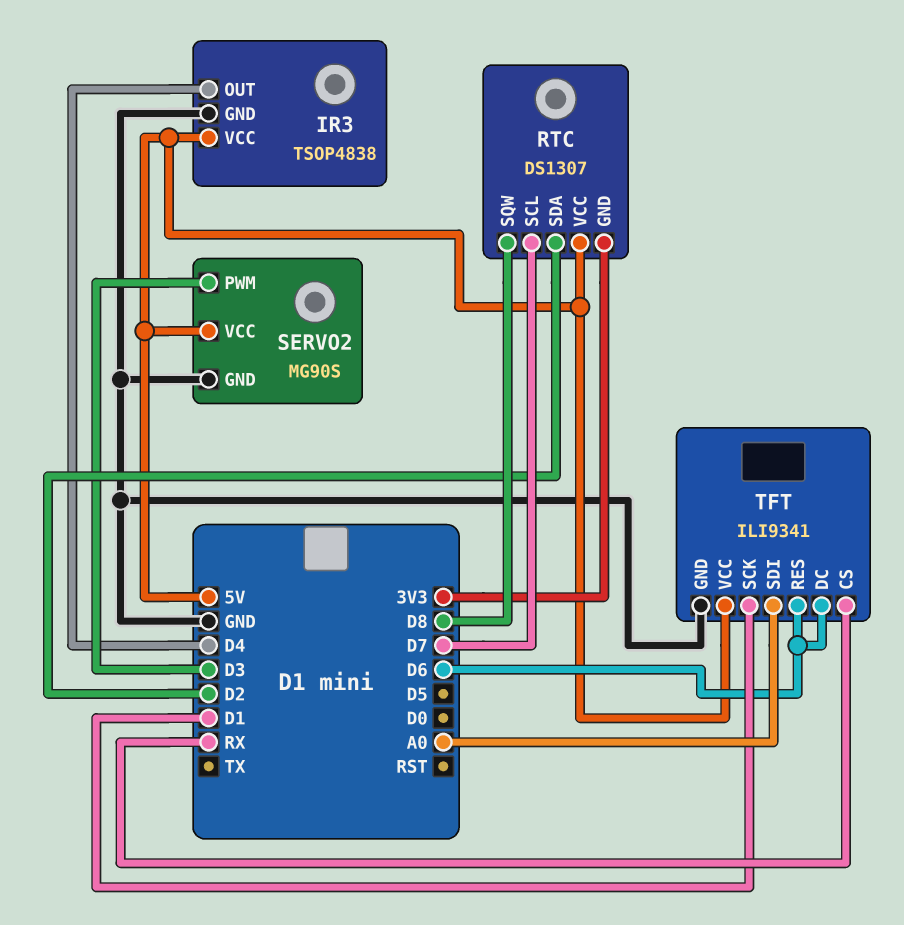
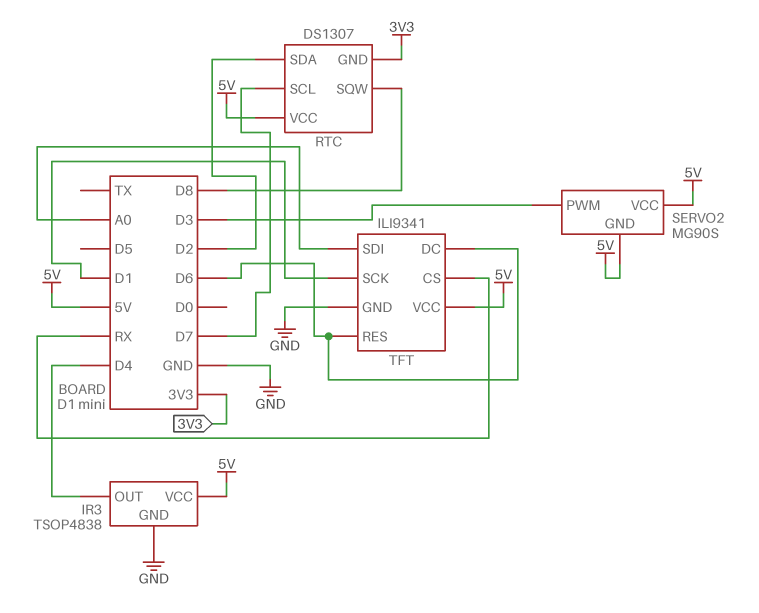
SERVO2 pin GND: GND -> 5V

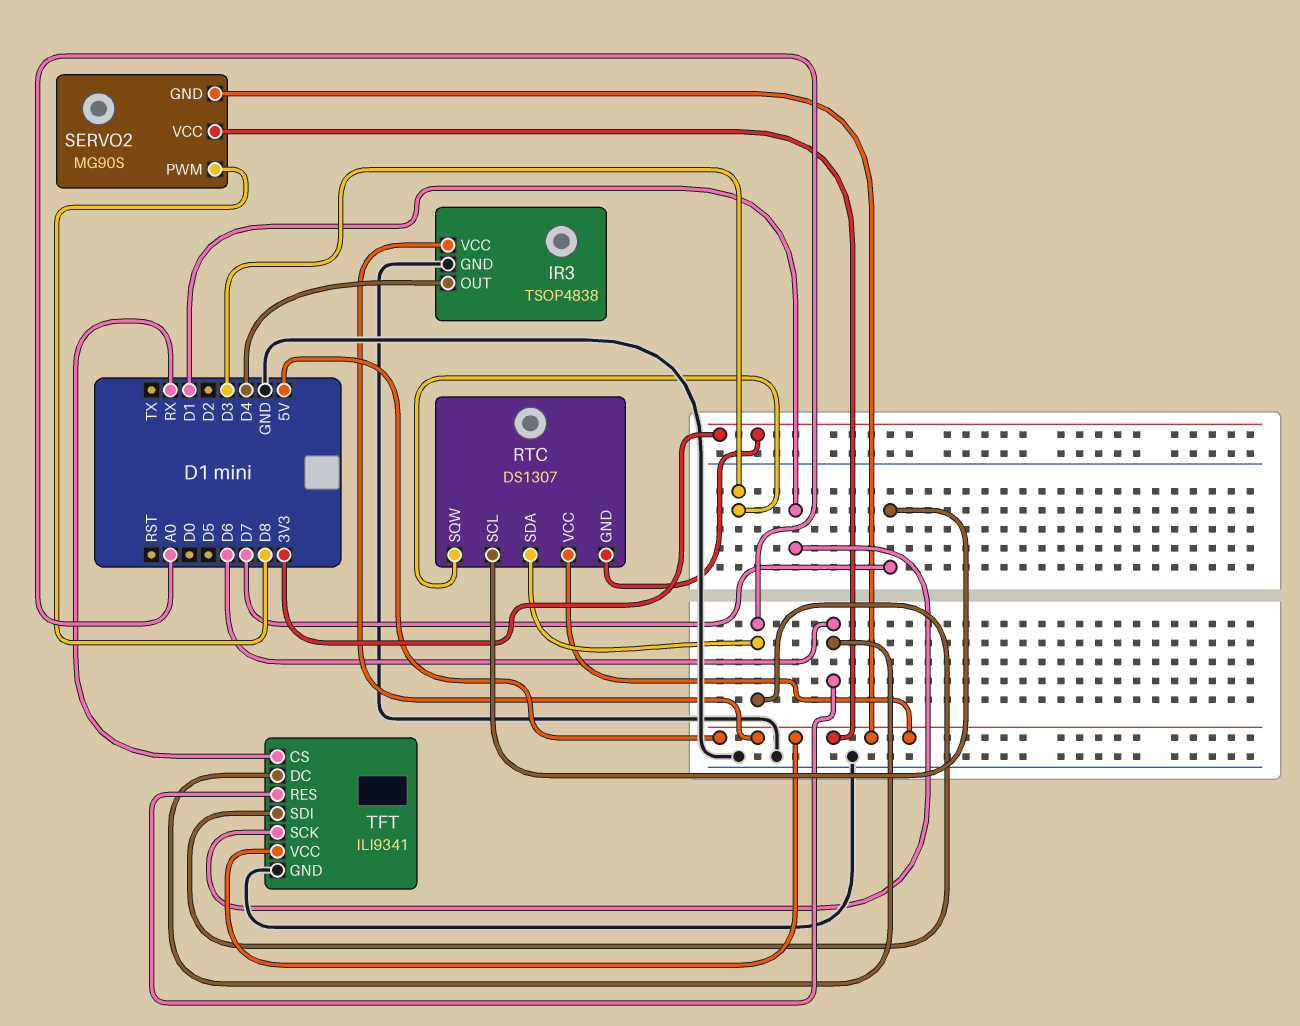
RTC pin SDA: D2 -> A0
RTC pin SQW: D8 -> D3
SERVO2 pin PWM: D3 -> D8

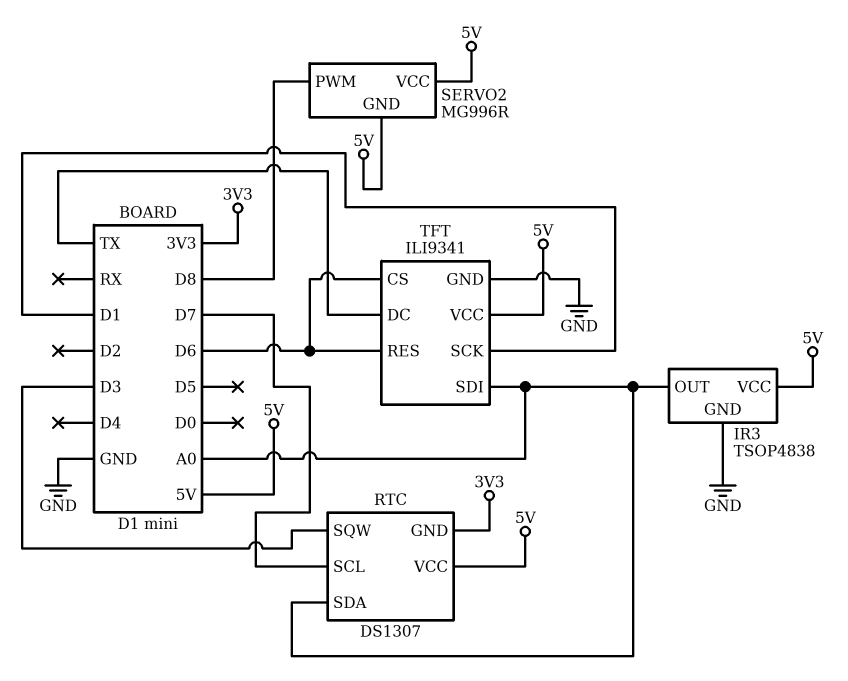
IR3 pin OUT: D4 -> A0
SERVO2: MG90S -> MG996R
TFT pin CS: RX -> D6
TFT pin DC: D6 -> TX

